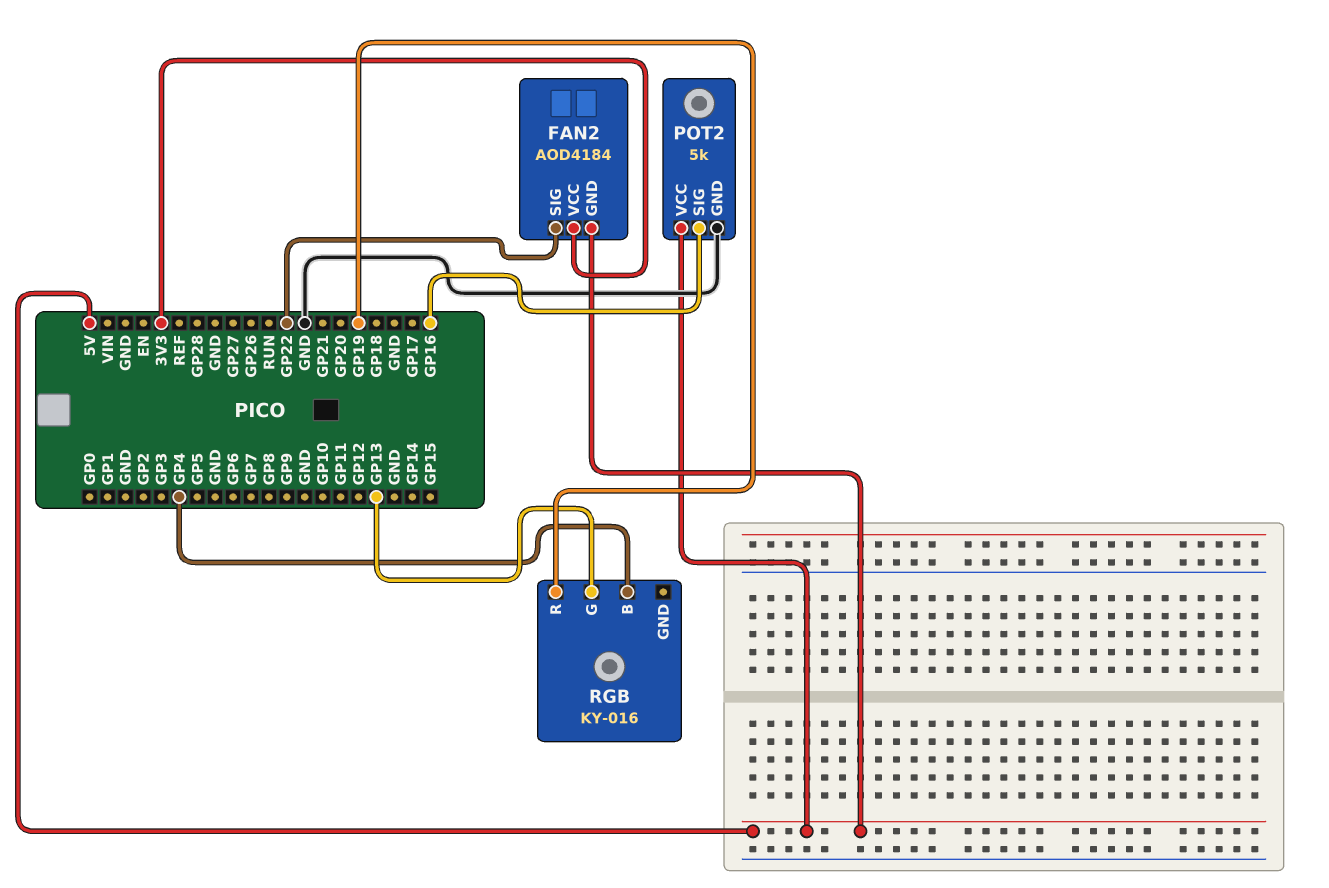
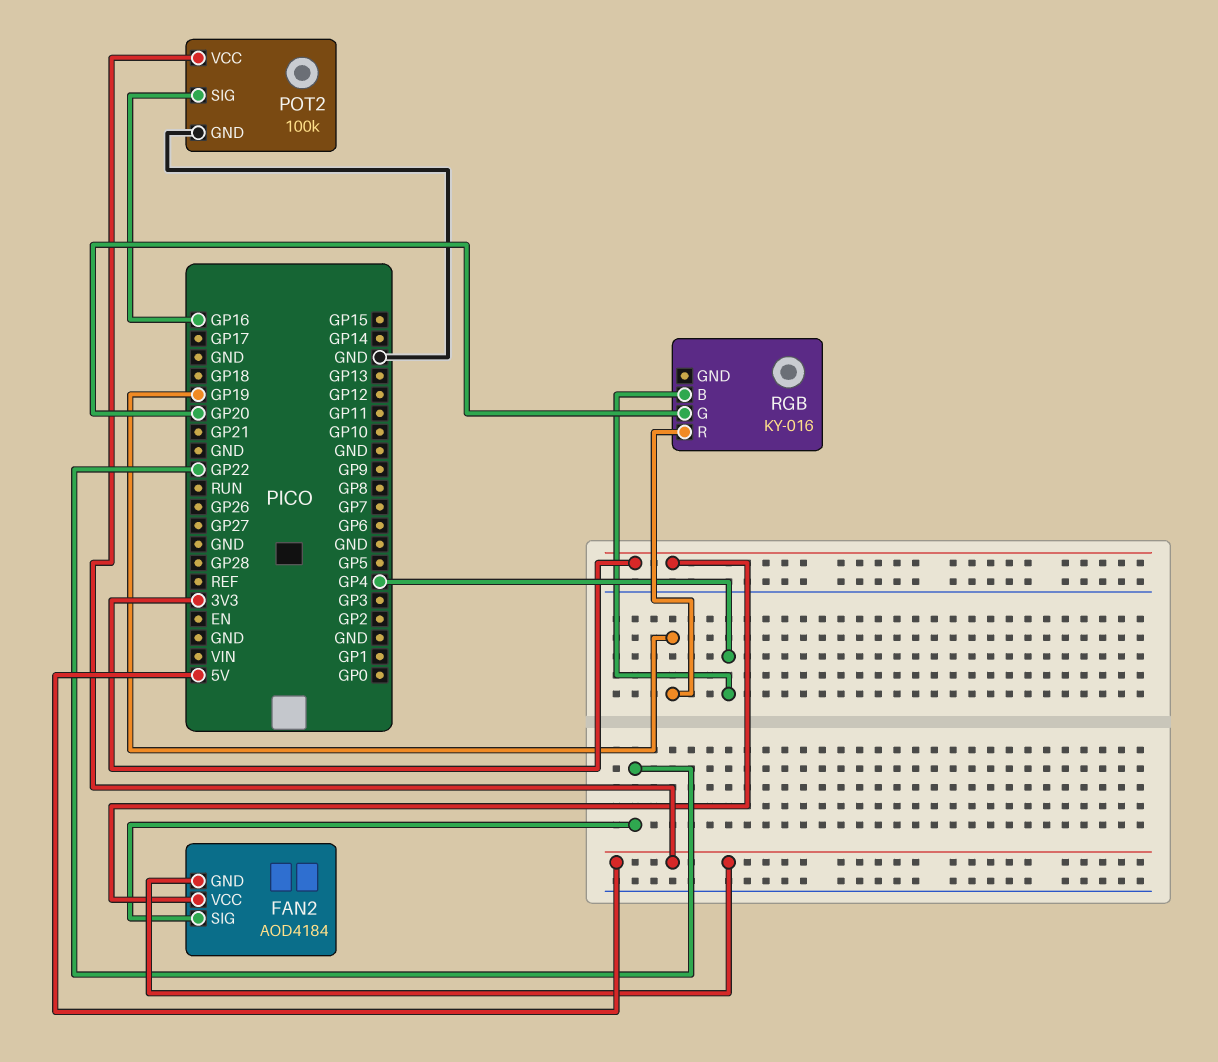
POT2: 5k -> 100k
RGB pin G: GP13 -> GP20

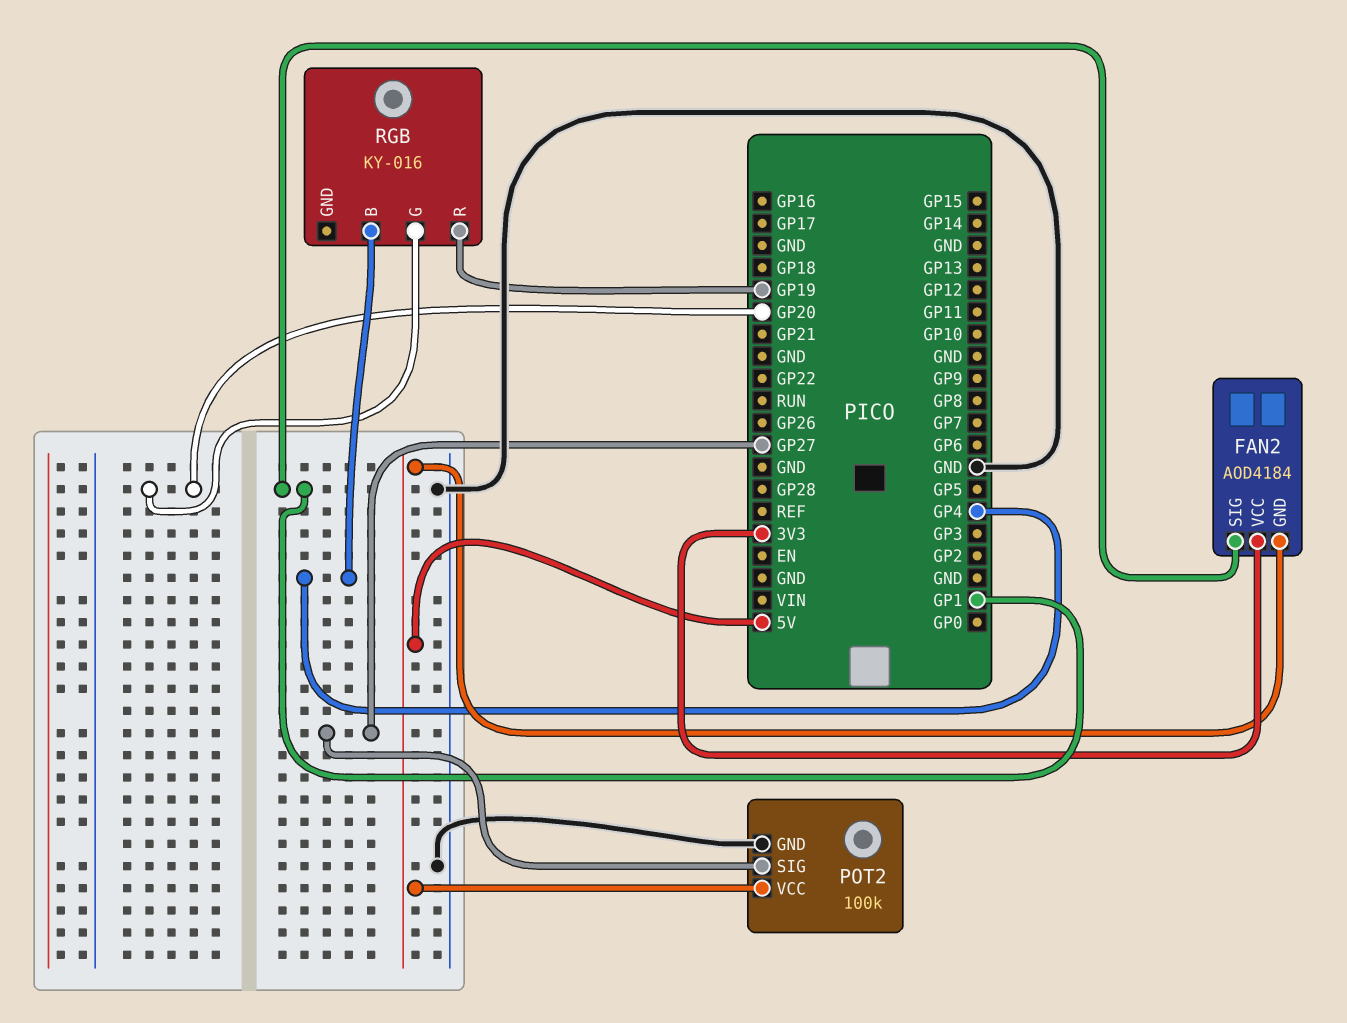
FAN2 pin SIG: GP22 -> GP1
POT2 pin SIG: GP16 -> GP27

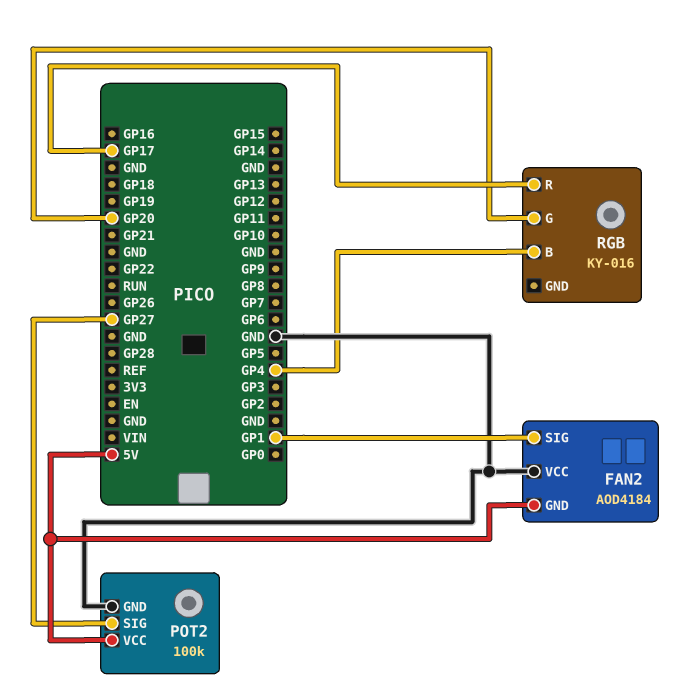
FAN2 pin VCC: 3V3 -> GND
RGB pin R: GP19 -> GP17

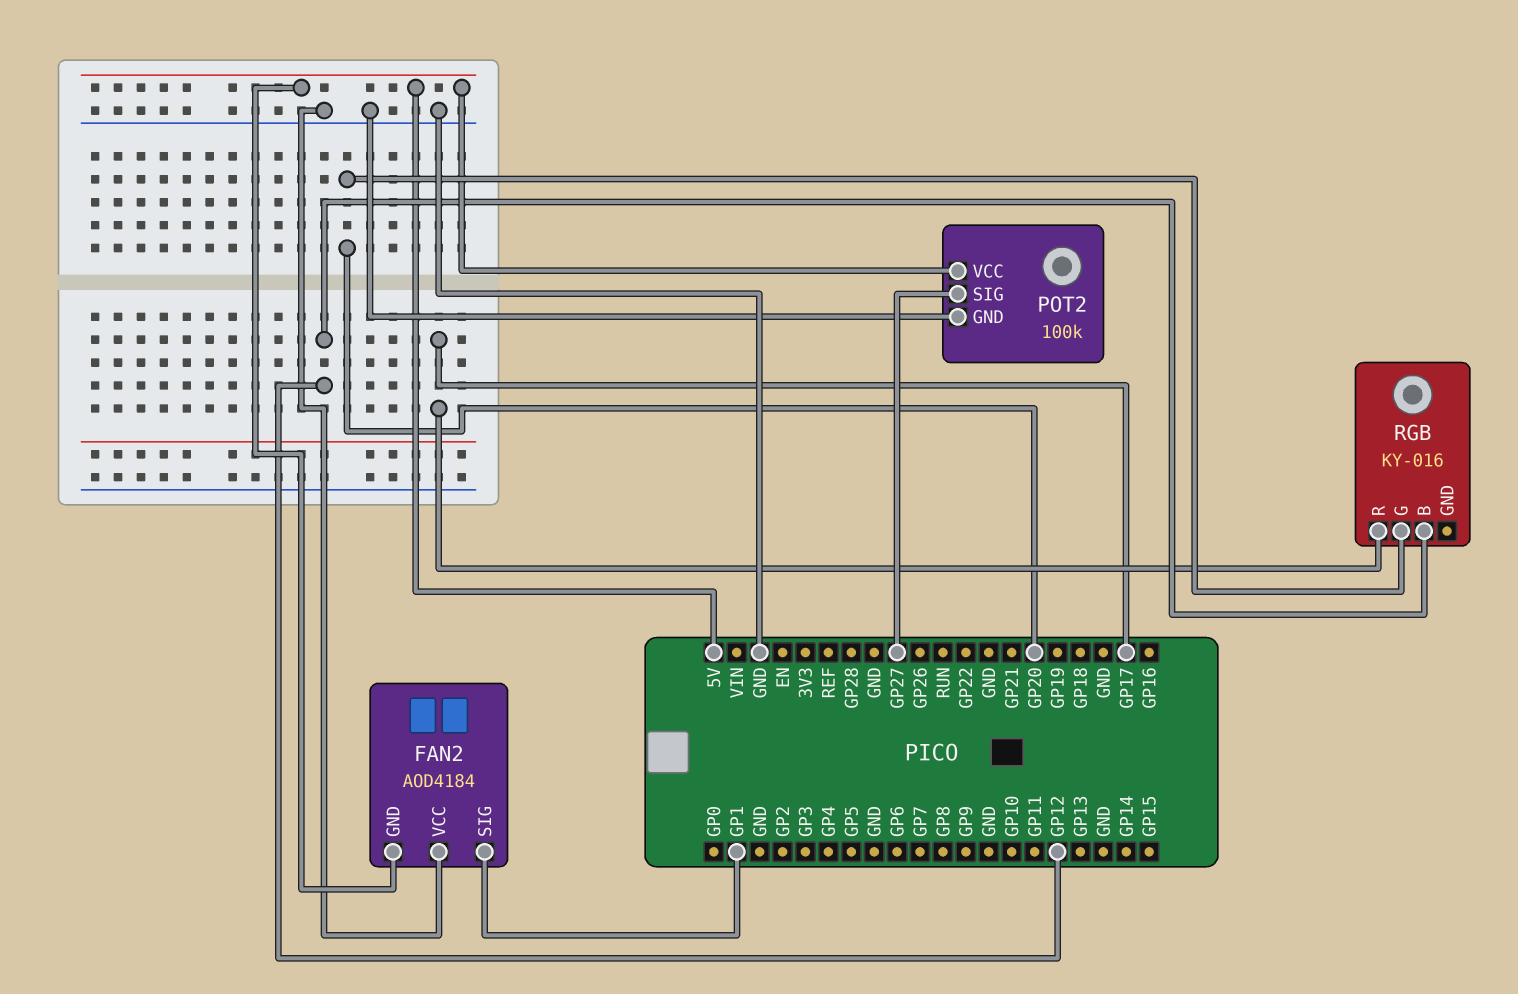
RGB pin B: GP4 -> GP12

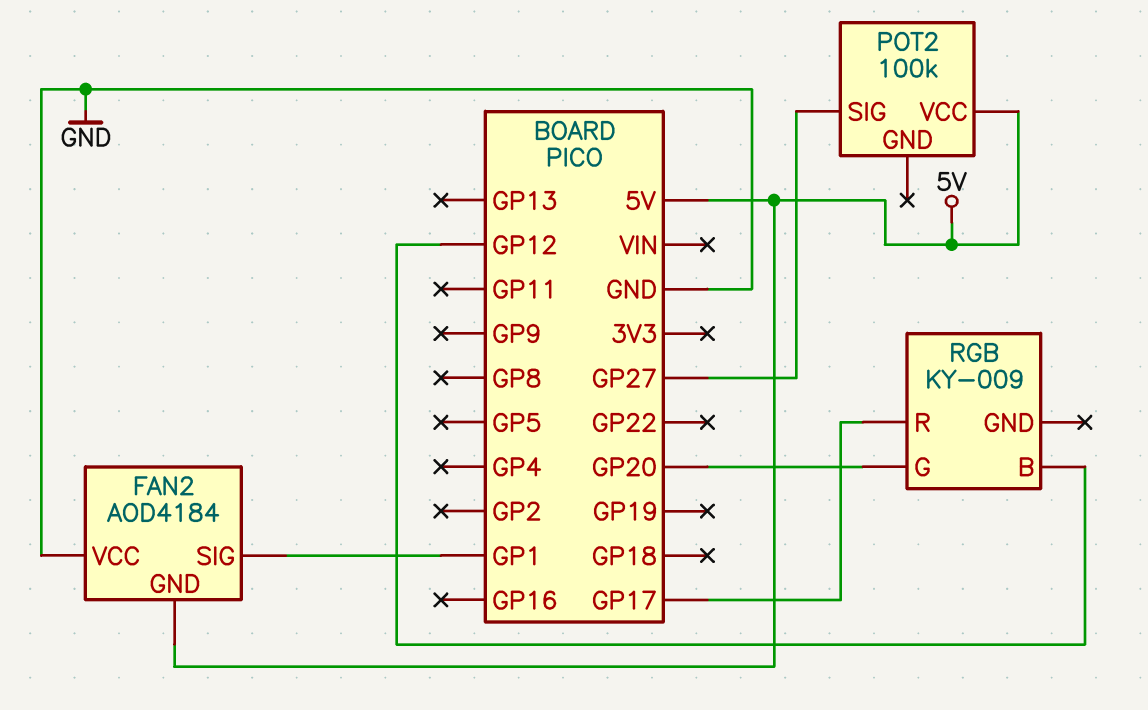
POT2 pin GND: GND -> none
RGB: KY-016 -> KY-009

